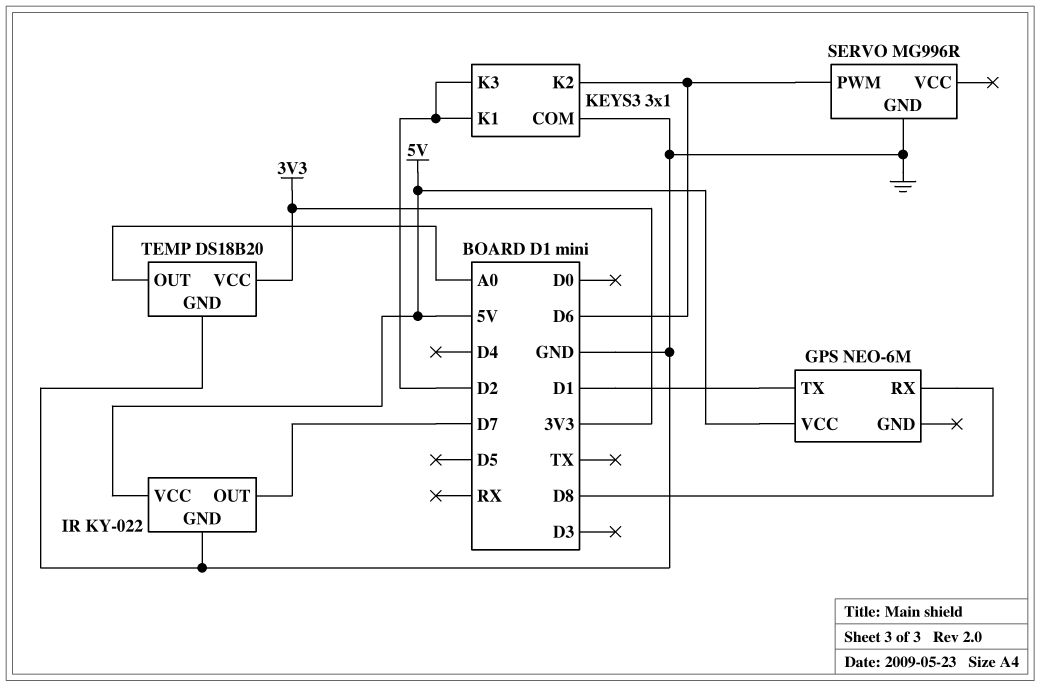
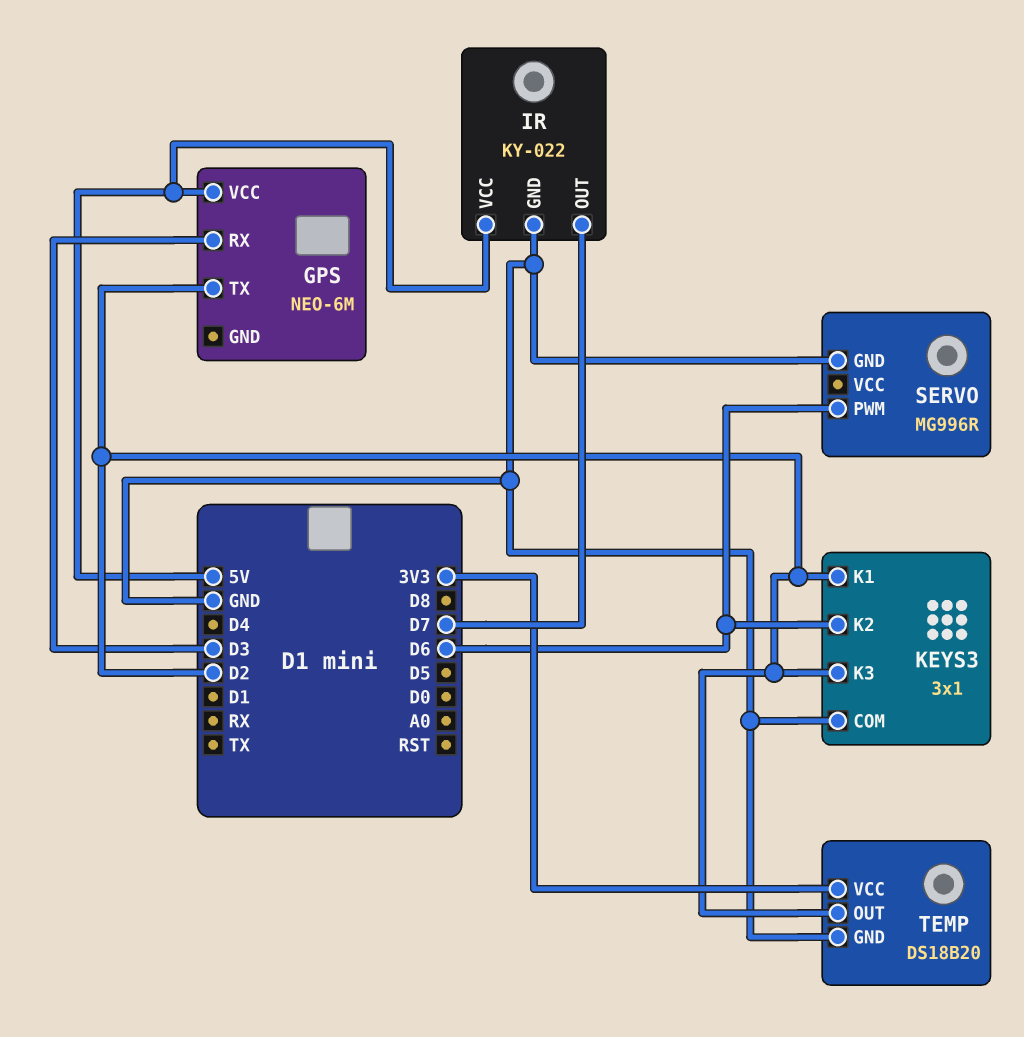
GPS pin RX: D8 -> D3
GPS pin TX: D1 -> D2
TEMP pin OUT: A0 -> D2

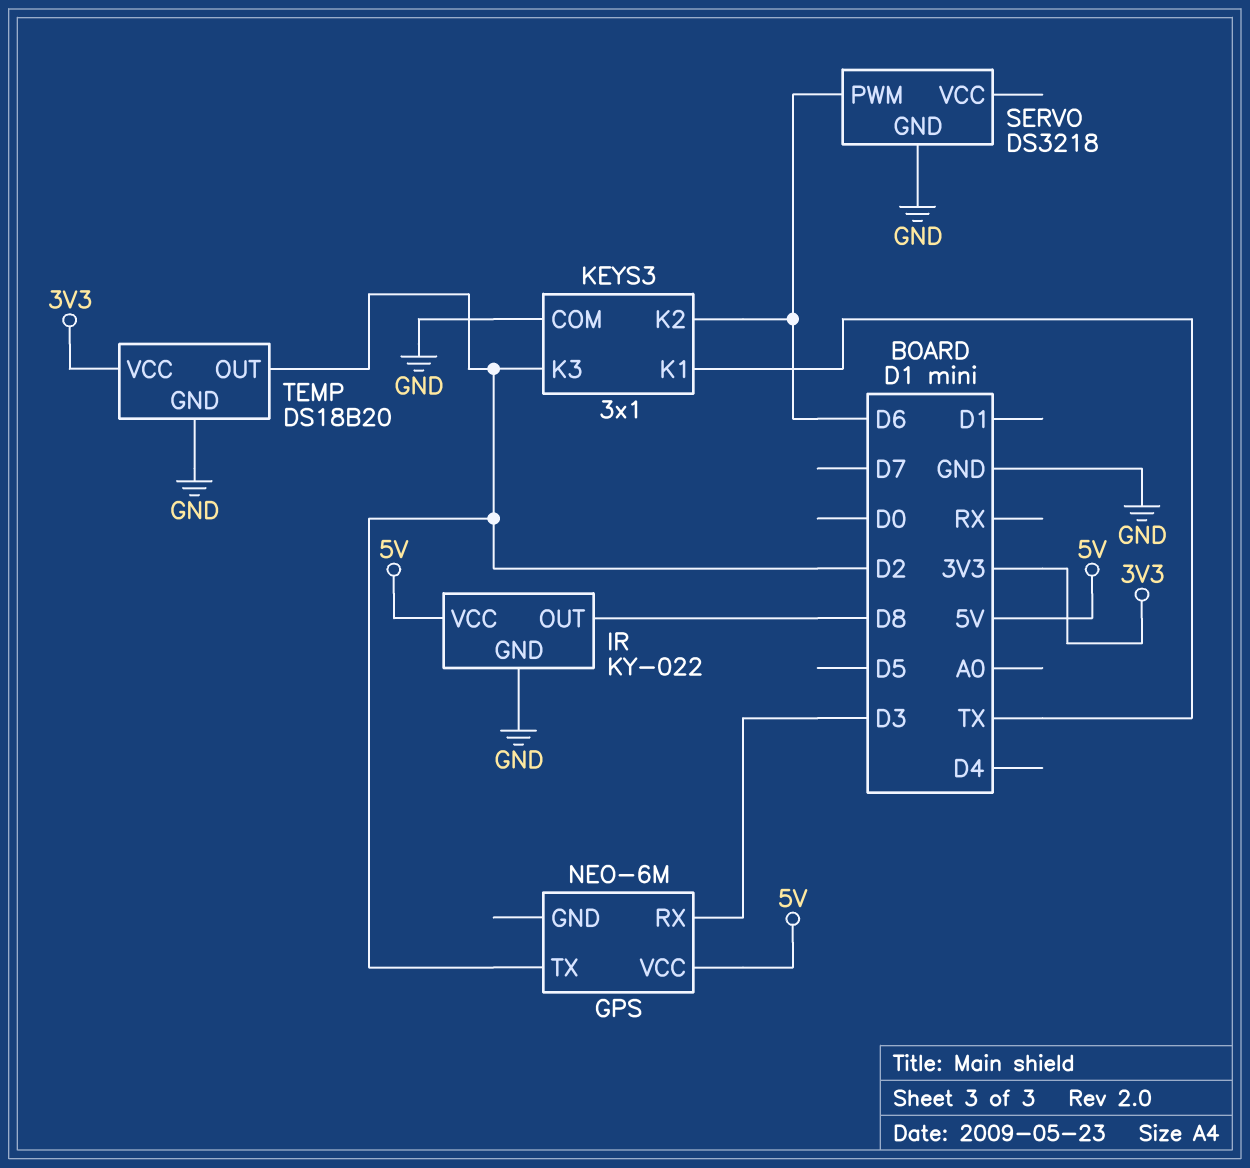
IR pin OUT: D7 -> D8
KEYS3 pin K1: D2 -> TX
SERVO: MG996R -> DS3218

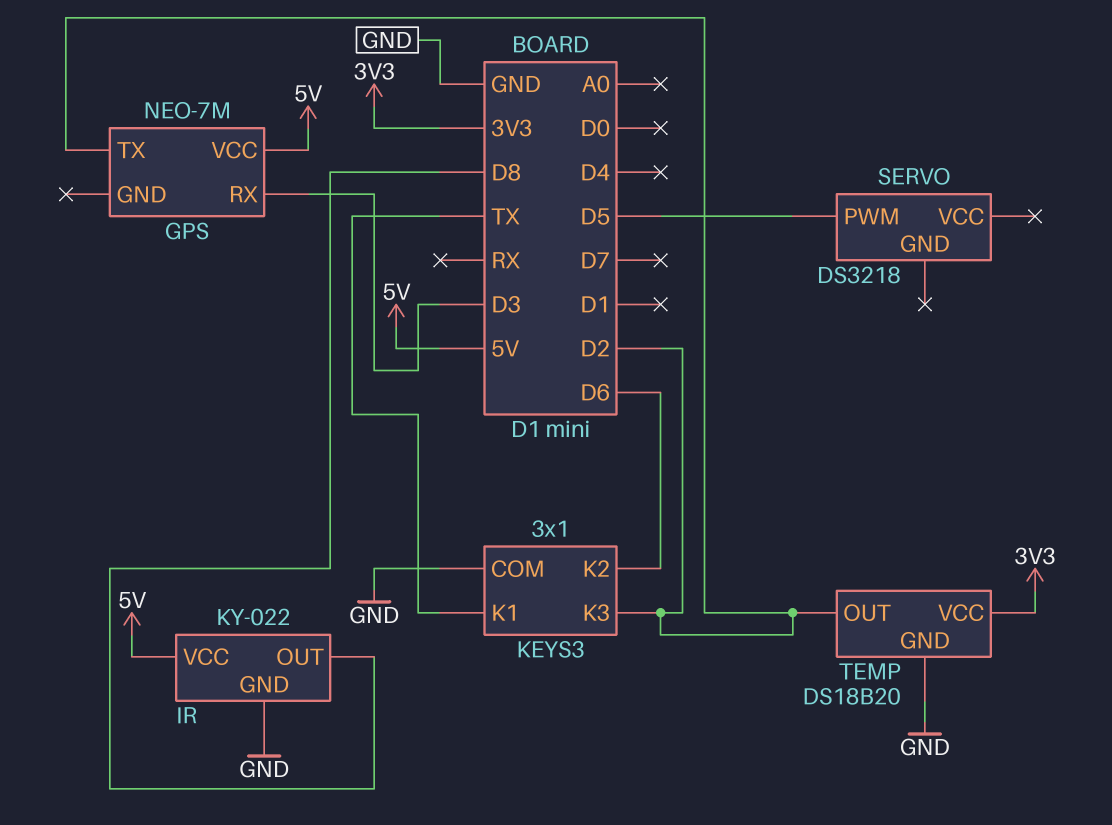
GPS: NEO-6M -> NEO-7M
SERVO pin GND: GND -> none
SERVO pin PWM: D6 -> D5

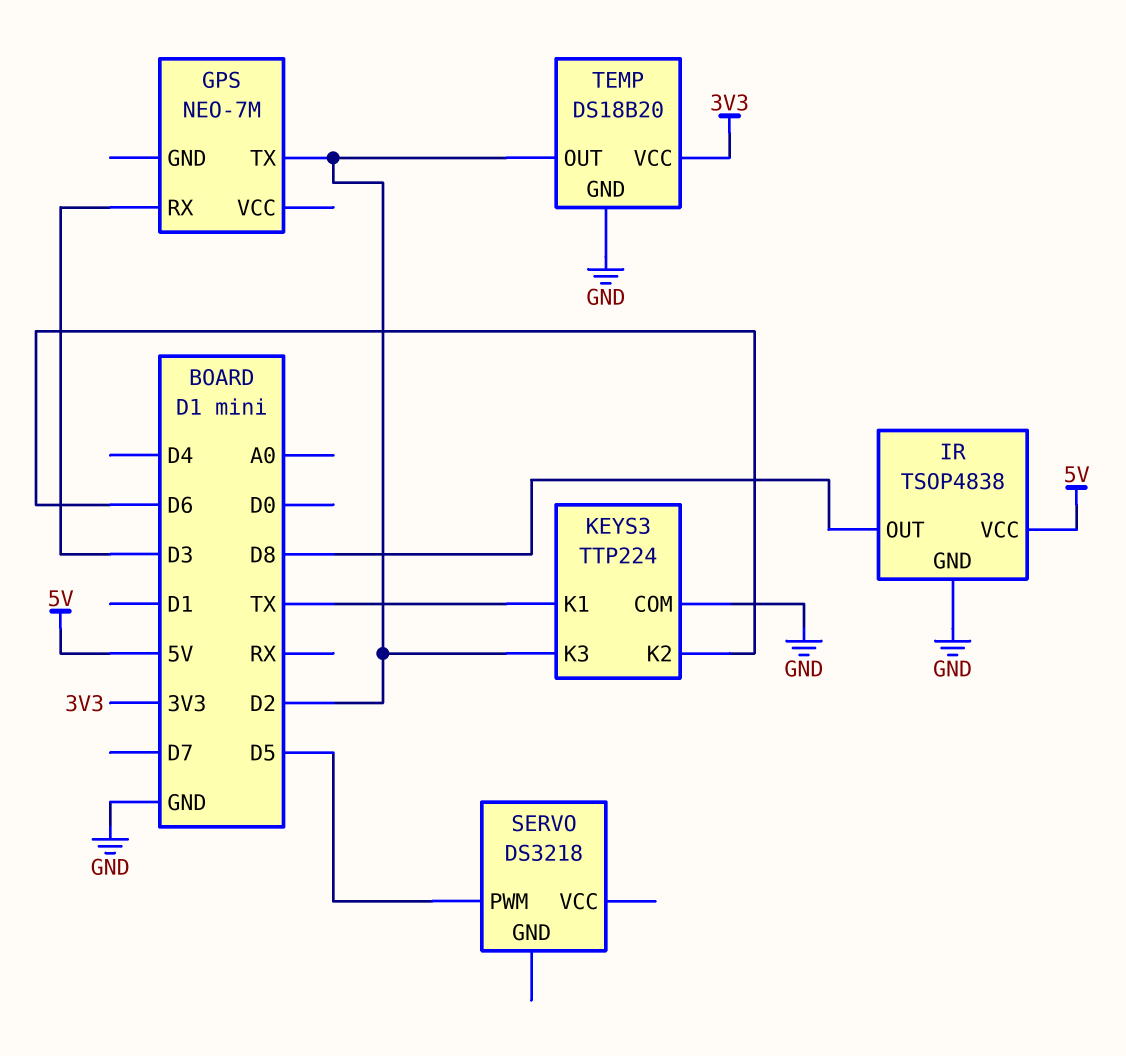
GPS pin VCC: 5V -> none
IR: KY-022 -> TSOP4838
KEYS3: 3x1 -> TTP224

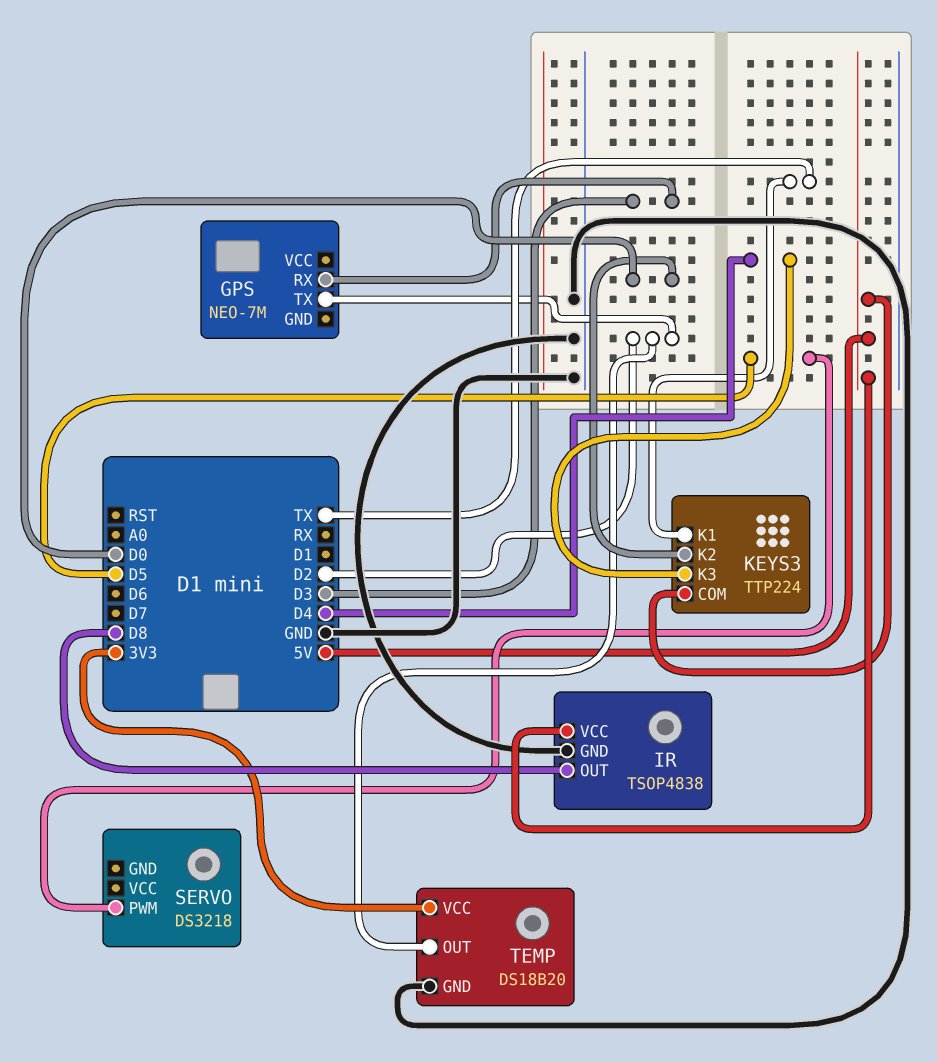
KEYS3 pin COM: GND -> 5V
KEYS3 pin K2: D6 -> D0
KEYS3 pin K3: D2 -> D4

